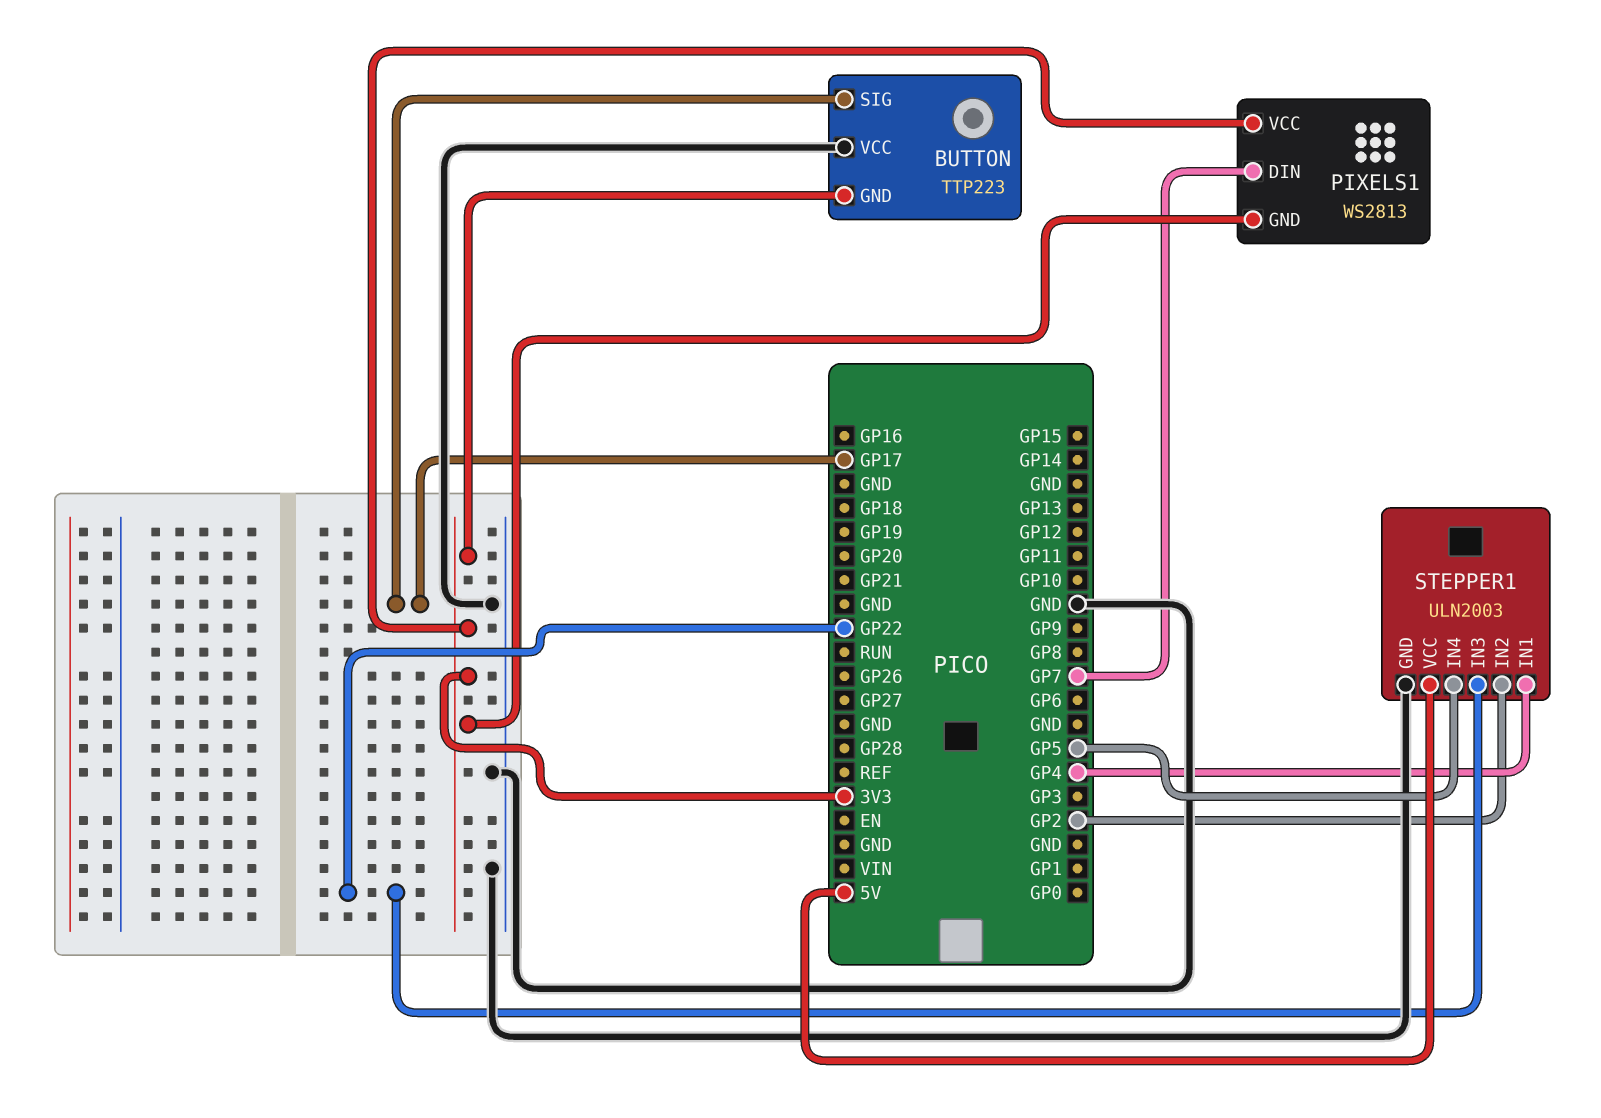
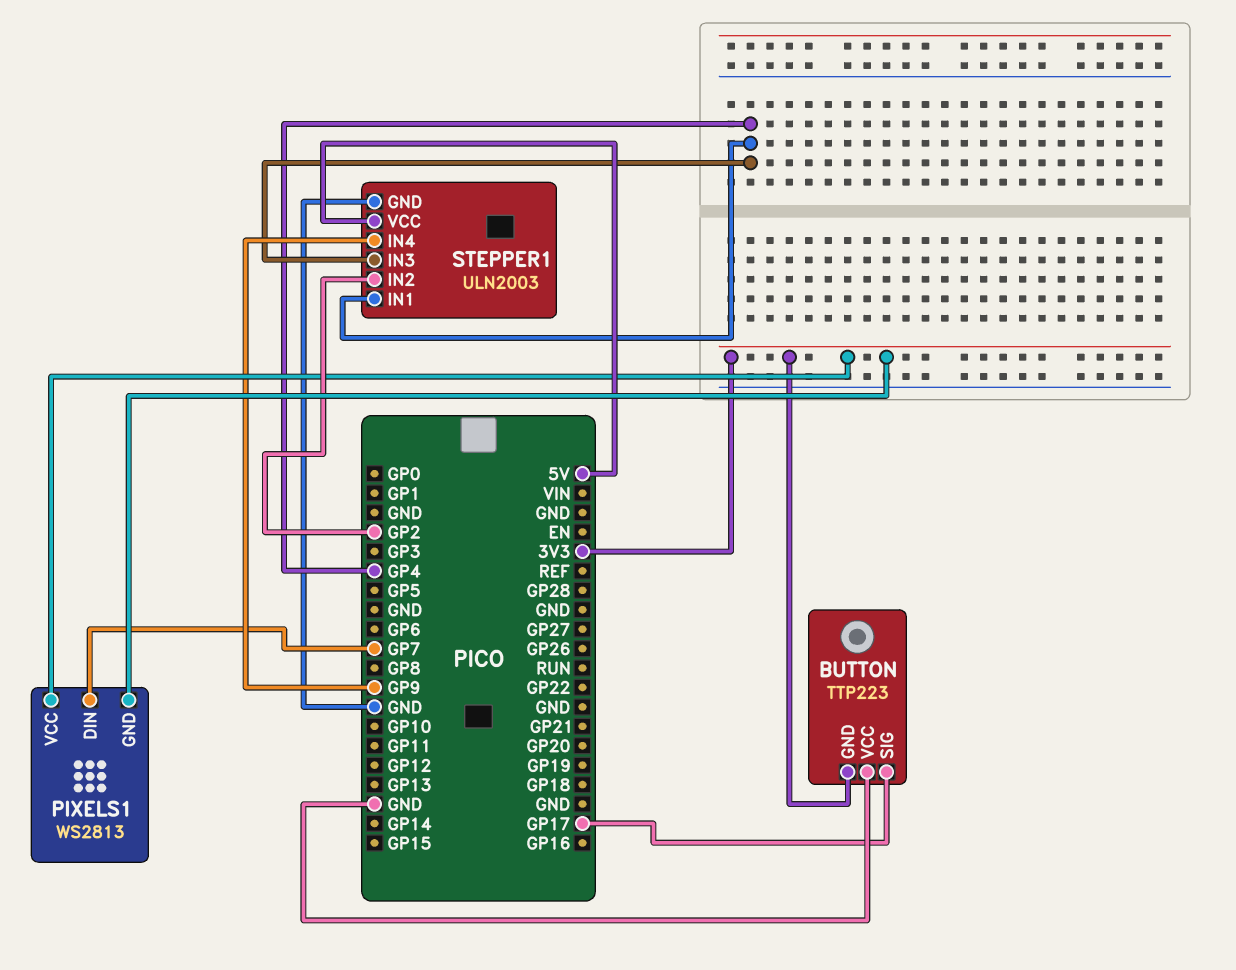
STEPPER1 pin IN3: GP22 -> GP4
STEPPER1 pin IN4: GP5 -> GP9

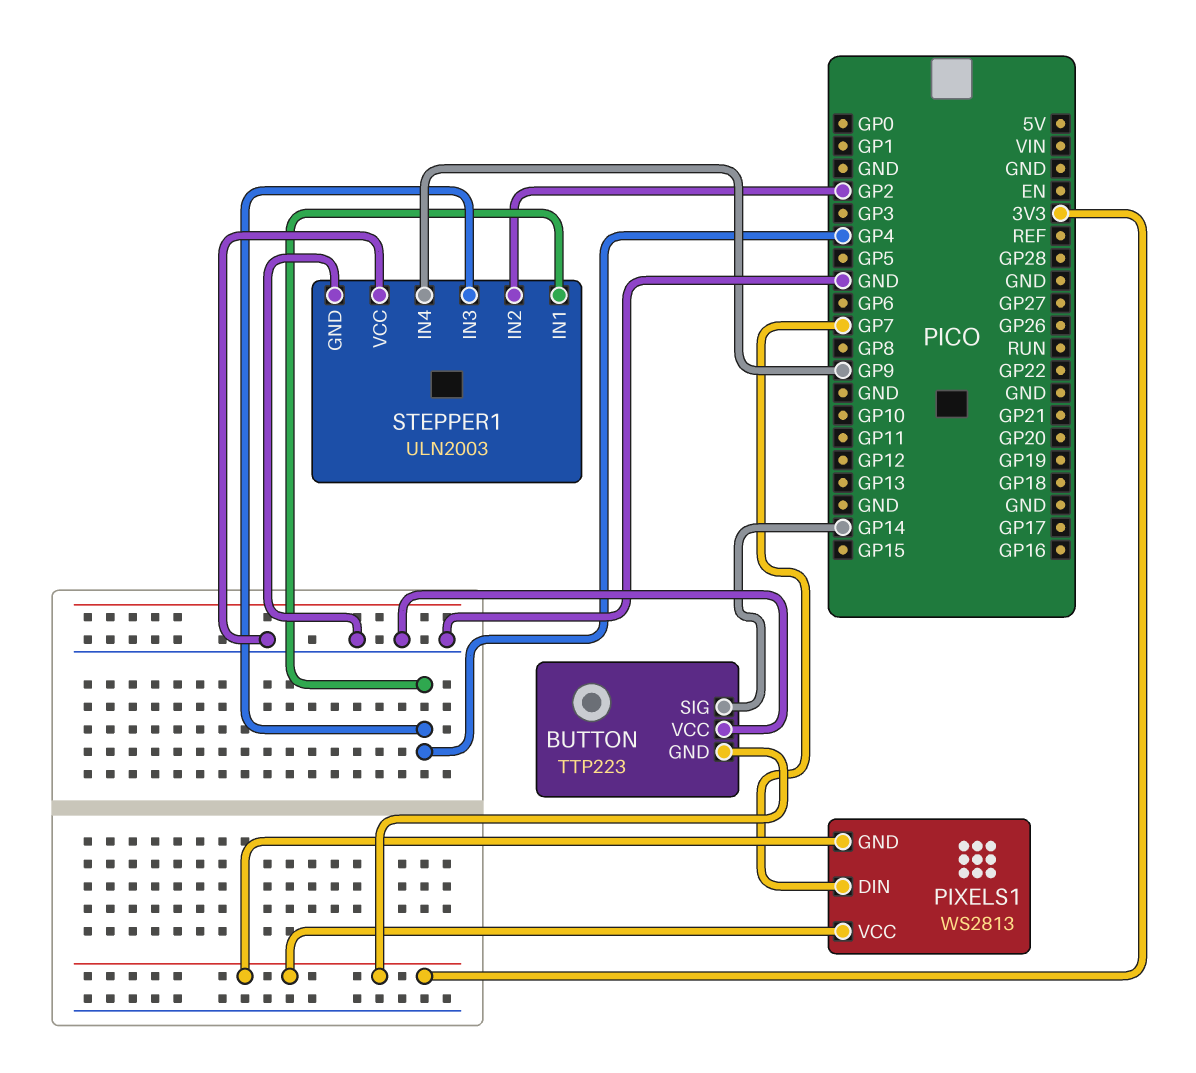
BUTTON pin SIG: GP17 -> GP14
STEPPER1 pin VCC: 5V -> GND

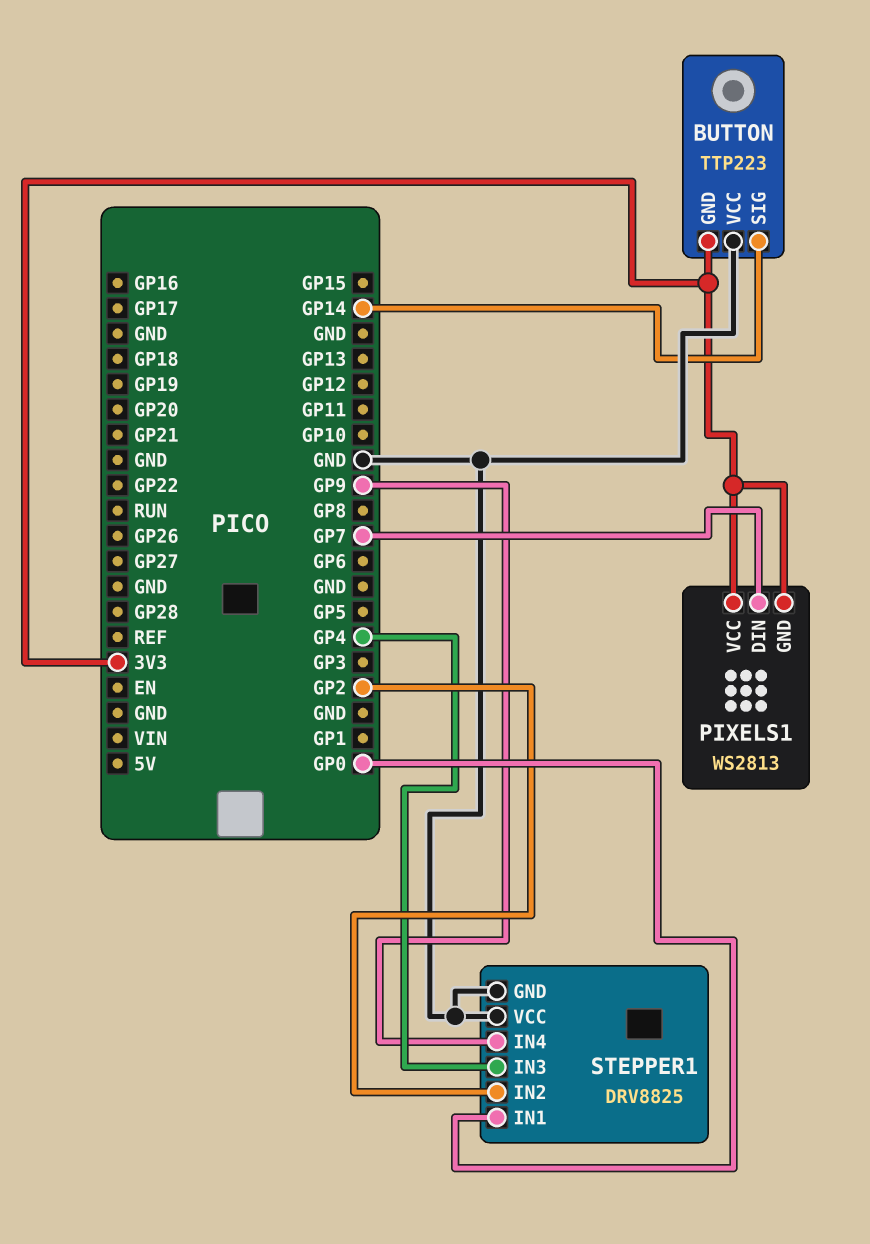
STEPPER1: ULN2003 -> DRV8825
STEPPER1 pin IN1: GP4 -> GP0

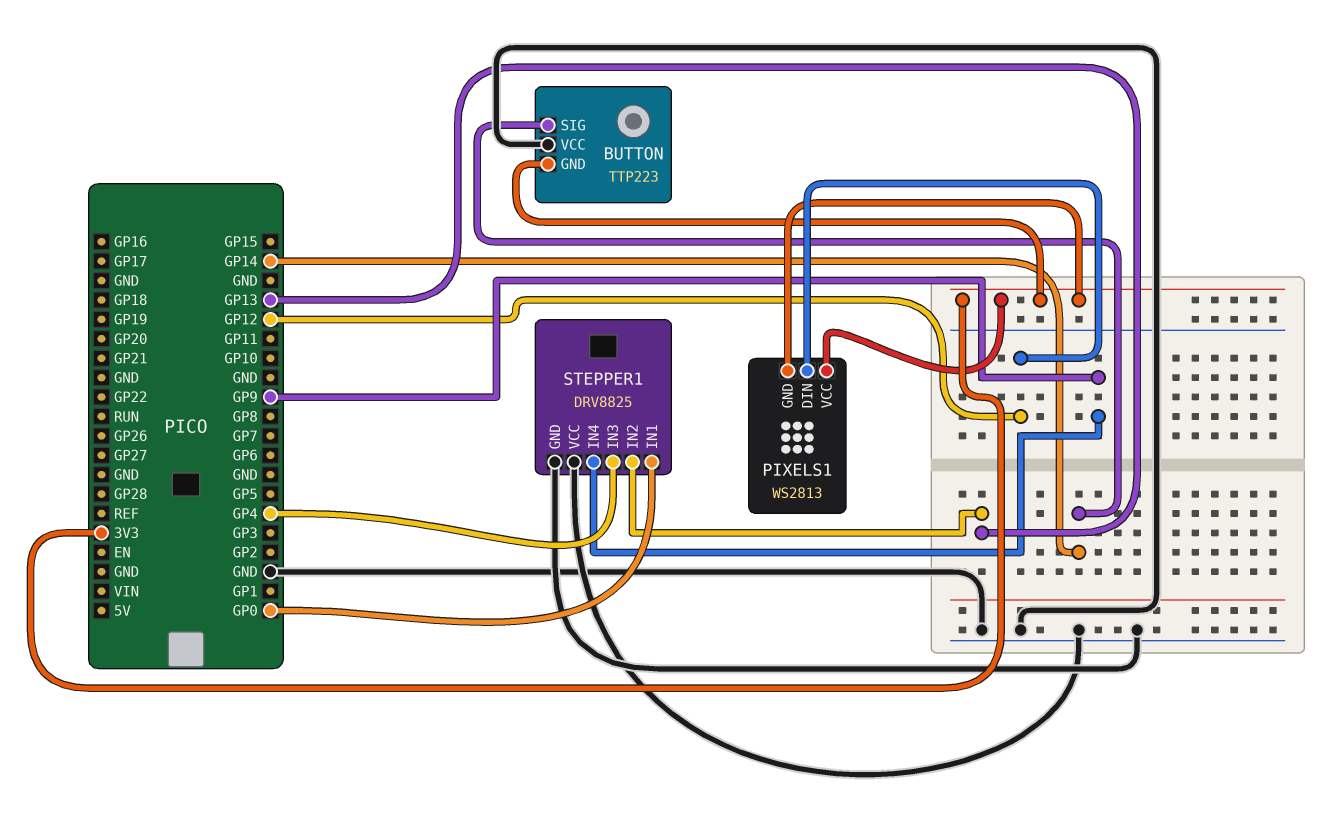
PIXELS1 pin DIN: GP7 -> GP12
STEPPER1 pin IN2: GP2 -> GP13

